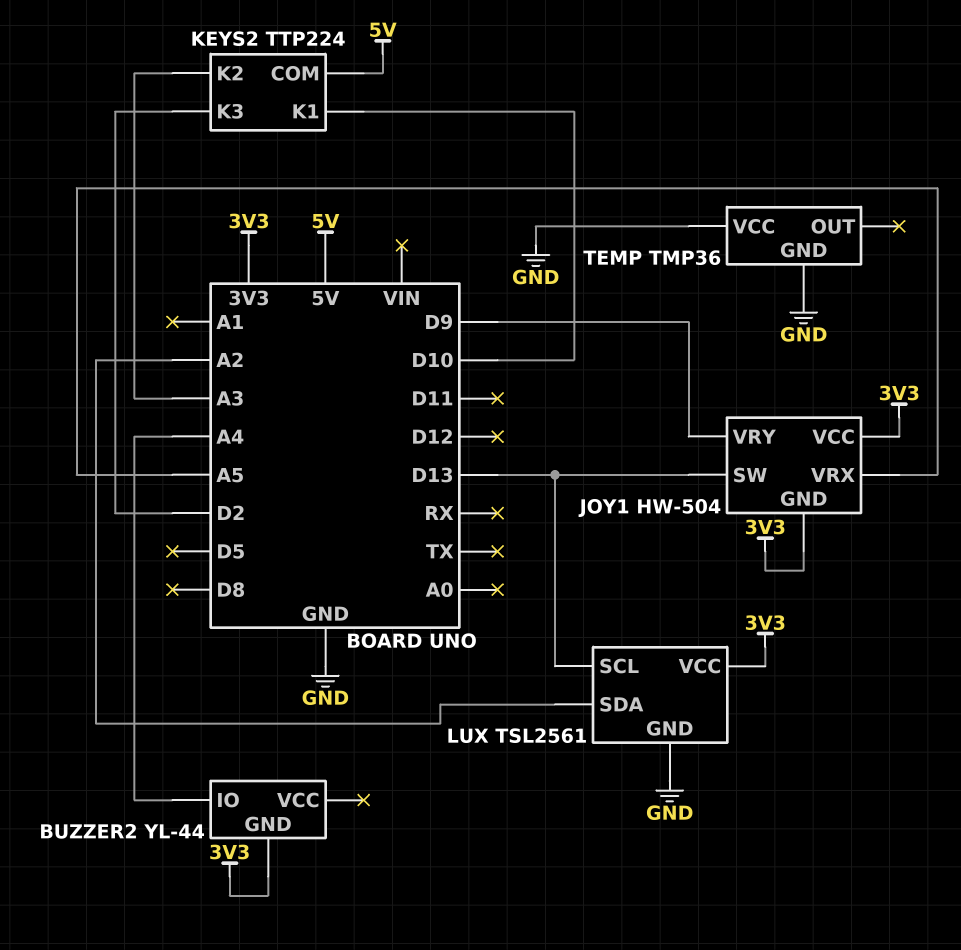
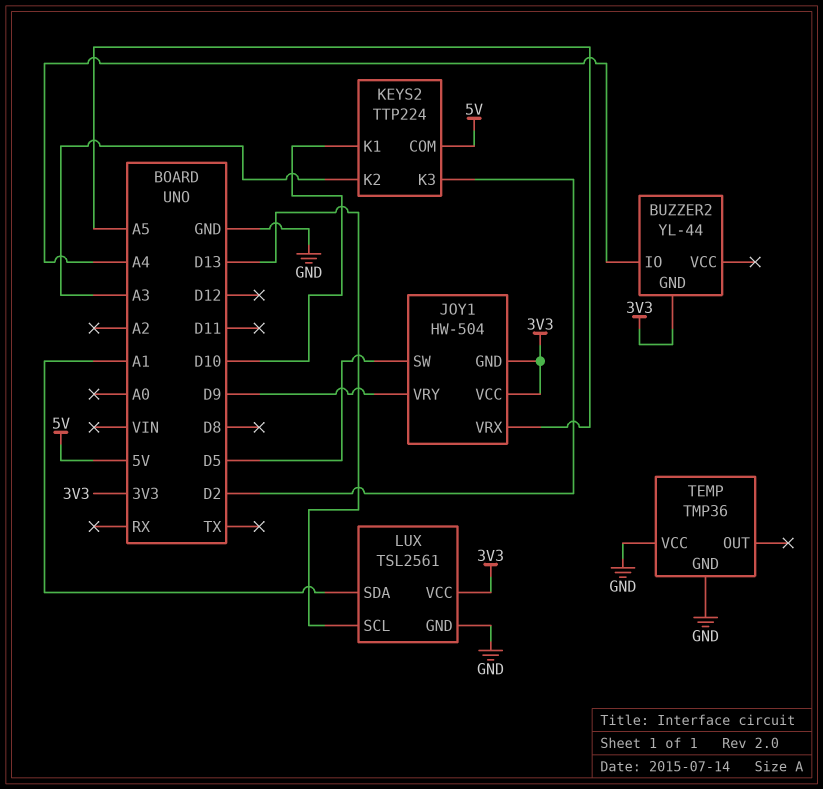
JOY1 pin SW: D13 -> D5
LUX pin SDA: A2 -> A1

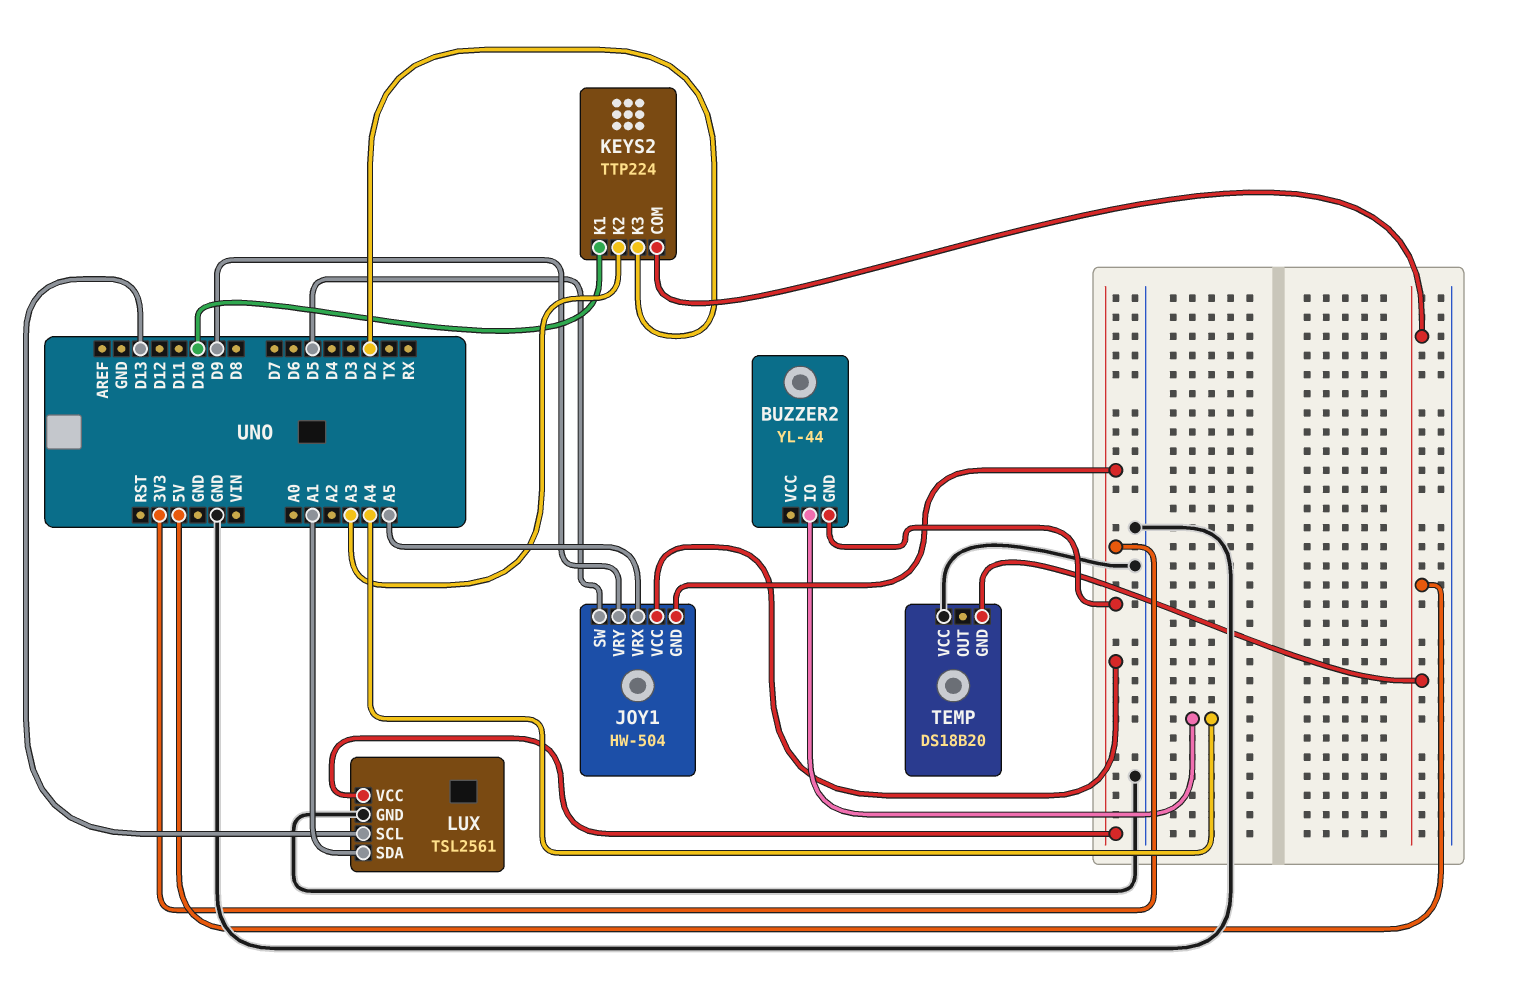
TEMP: TMP36 -> DS18B20
TEMP pin GND: GND -> 5V

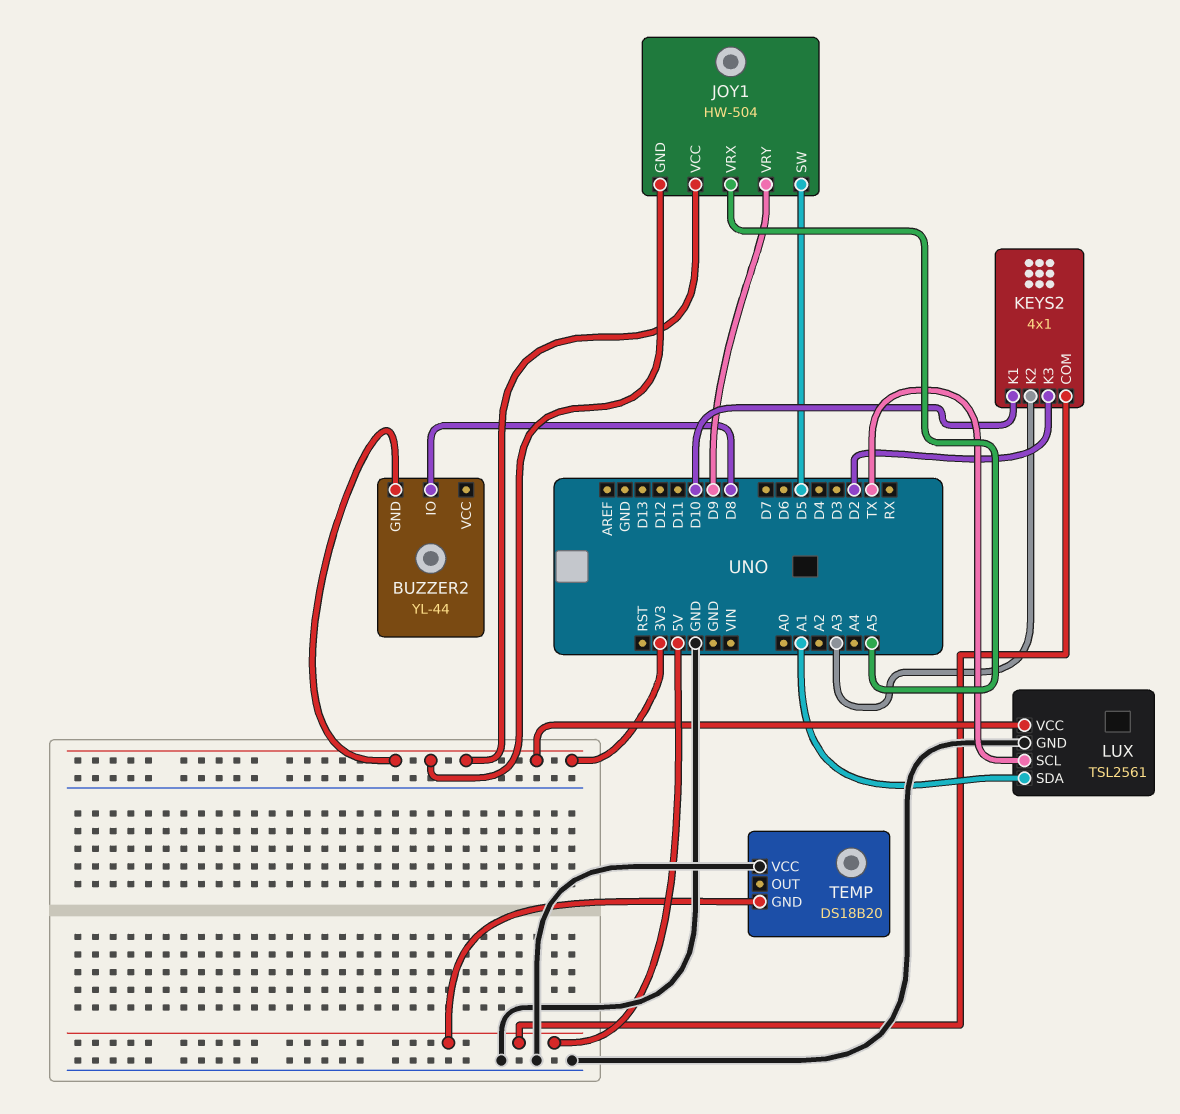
BUZZER2 pin IO: A4 -> D8
KEYS2: TTP224 -> 4x1
LUX pin SCL: D13 -> TX

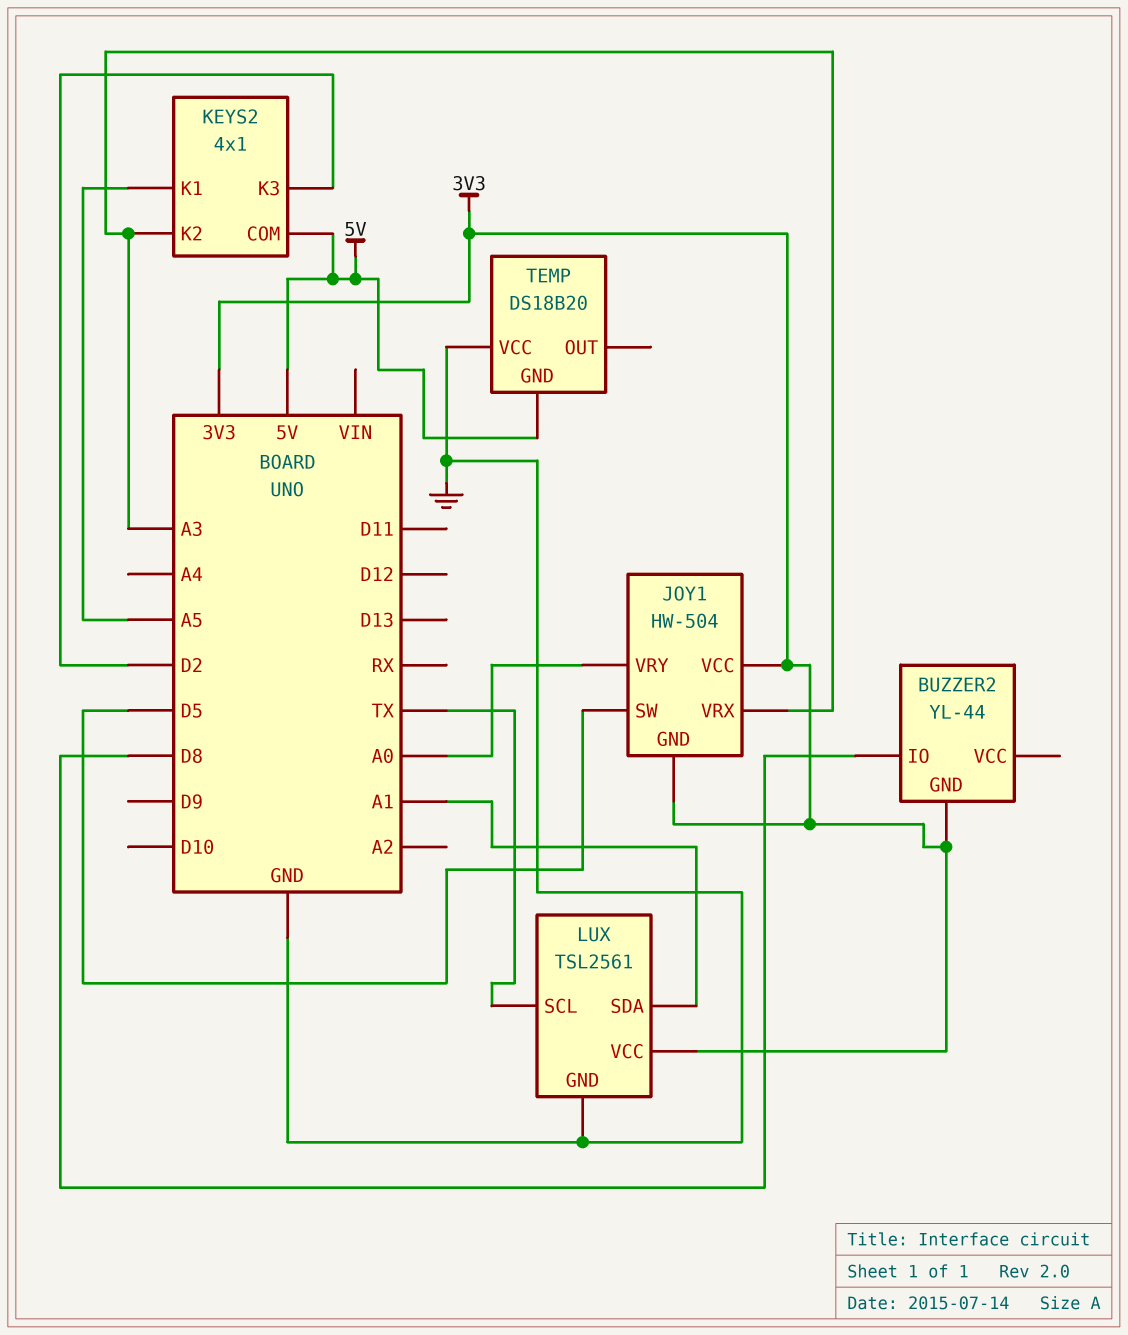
JOY1 pin VRX: A5 -> A3
JOY1 pin VRY: D9 -> A0
KEYS2 pin K1: D10 -> A5

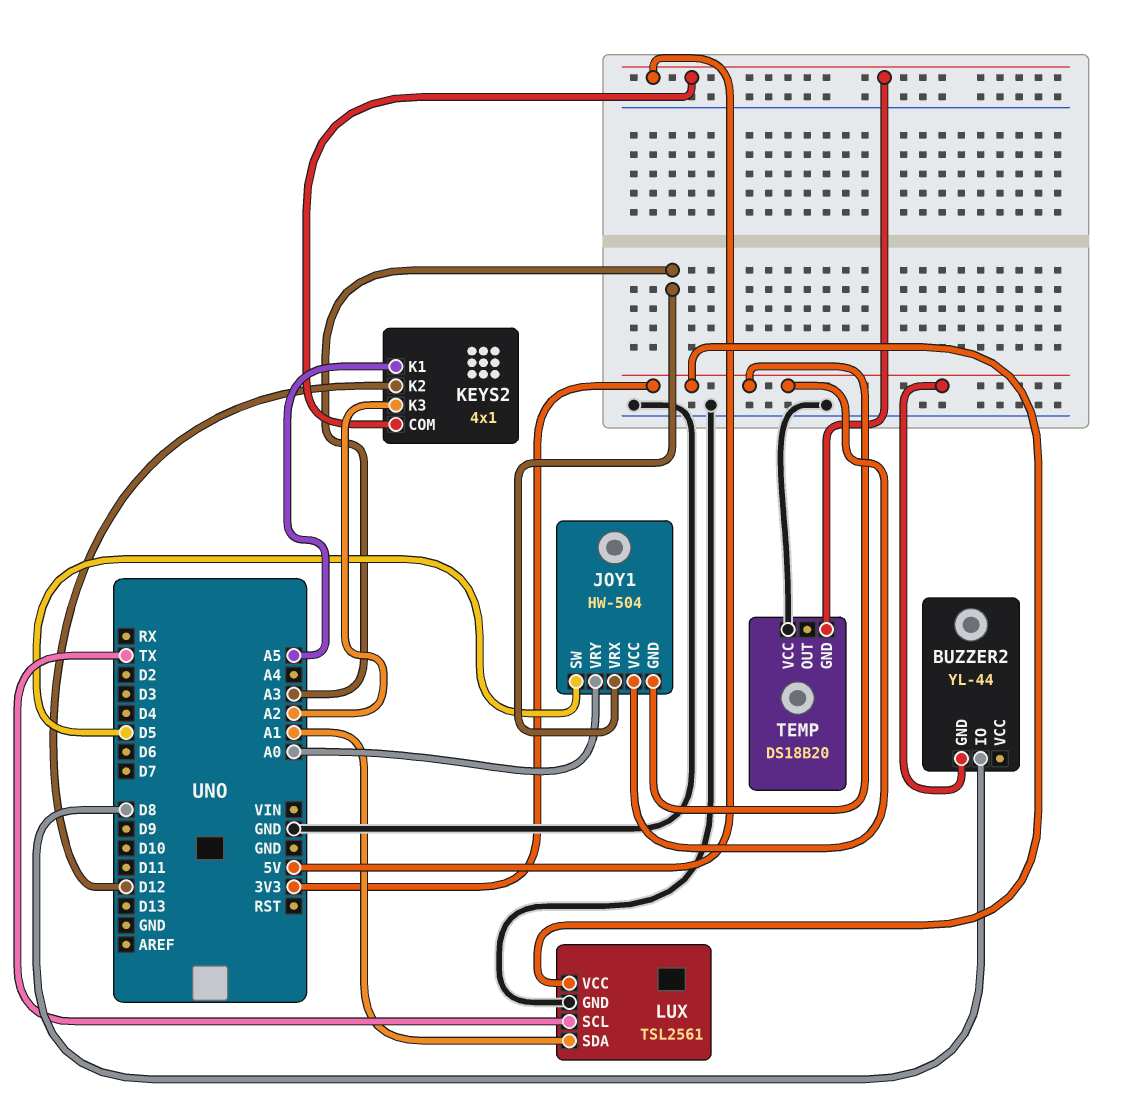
KEYS2 pin K2: A3 -> D12
KEYS2 pin K3: D2 -> A2

